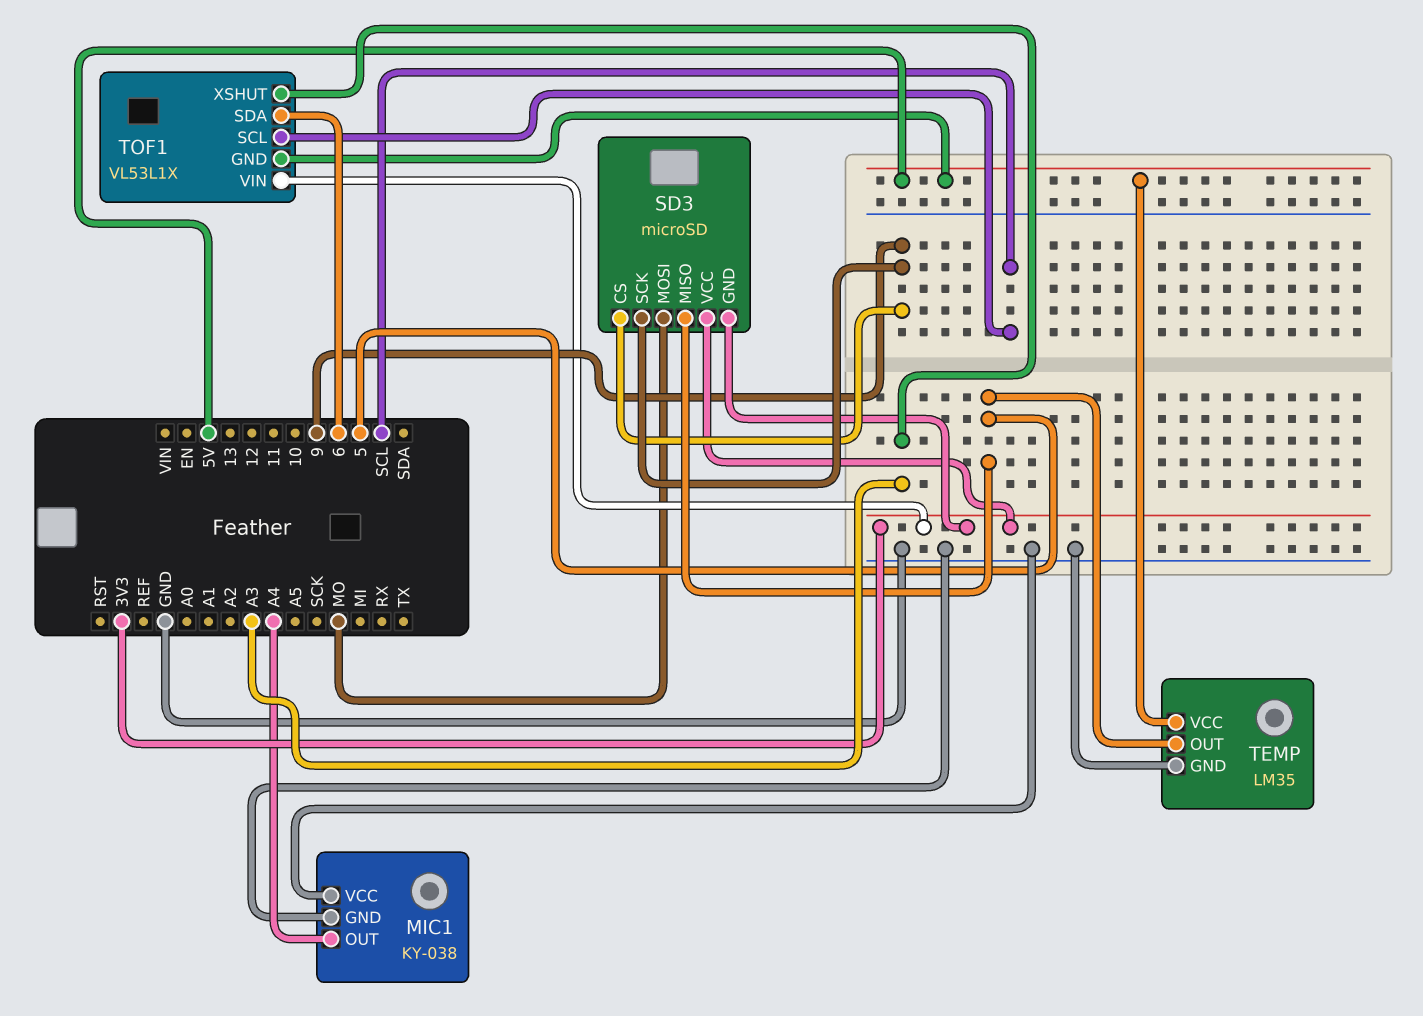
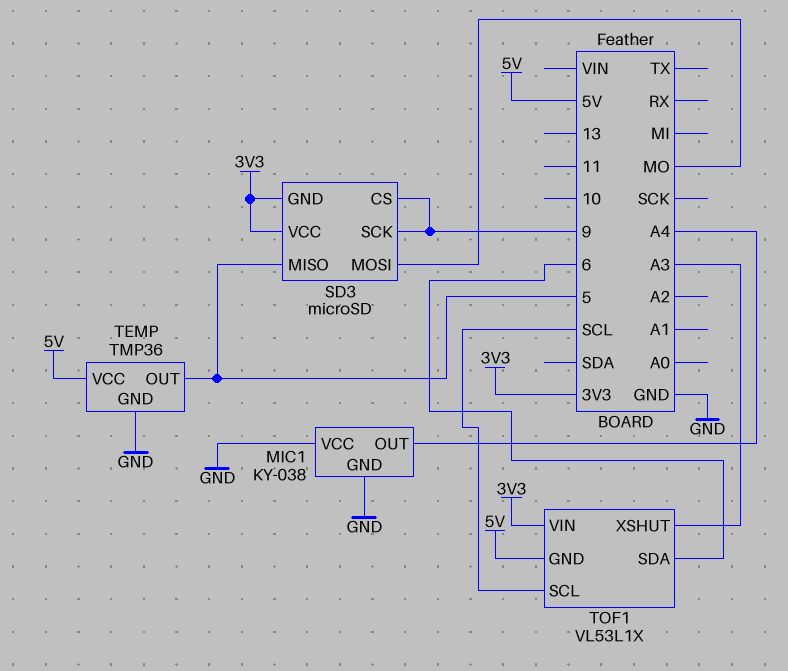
TEMP: LM35 -> TMP36

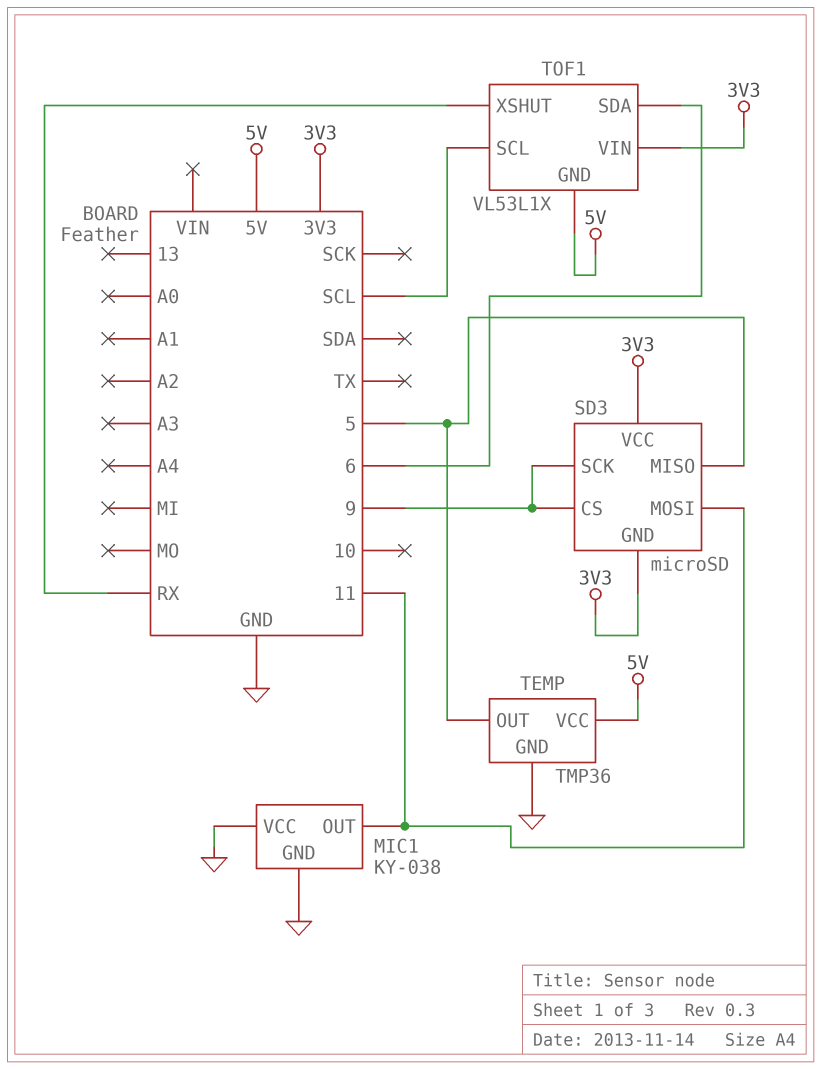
MIC1 pin OUT: A4 -> 11
SD3 pin MOSI: MO -> 11
TOF1 pin XSHUT: A3 -> RX

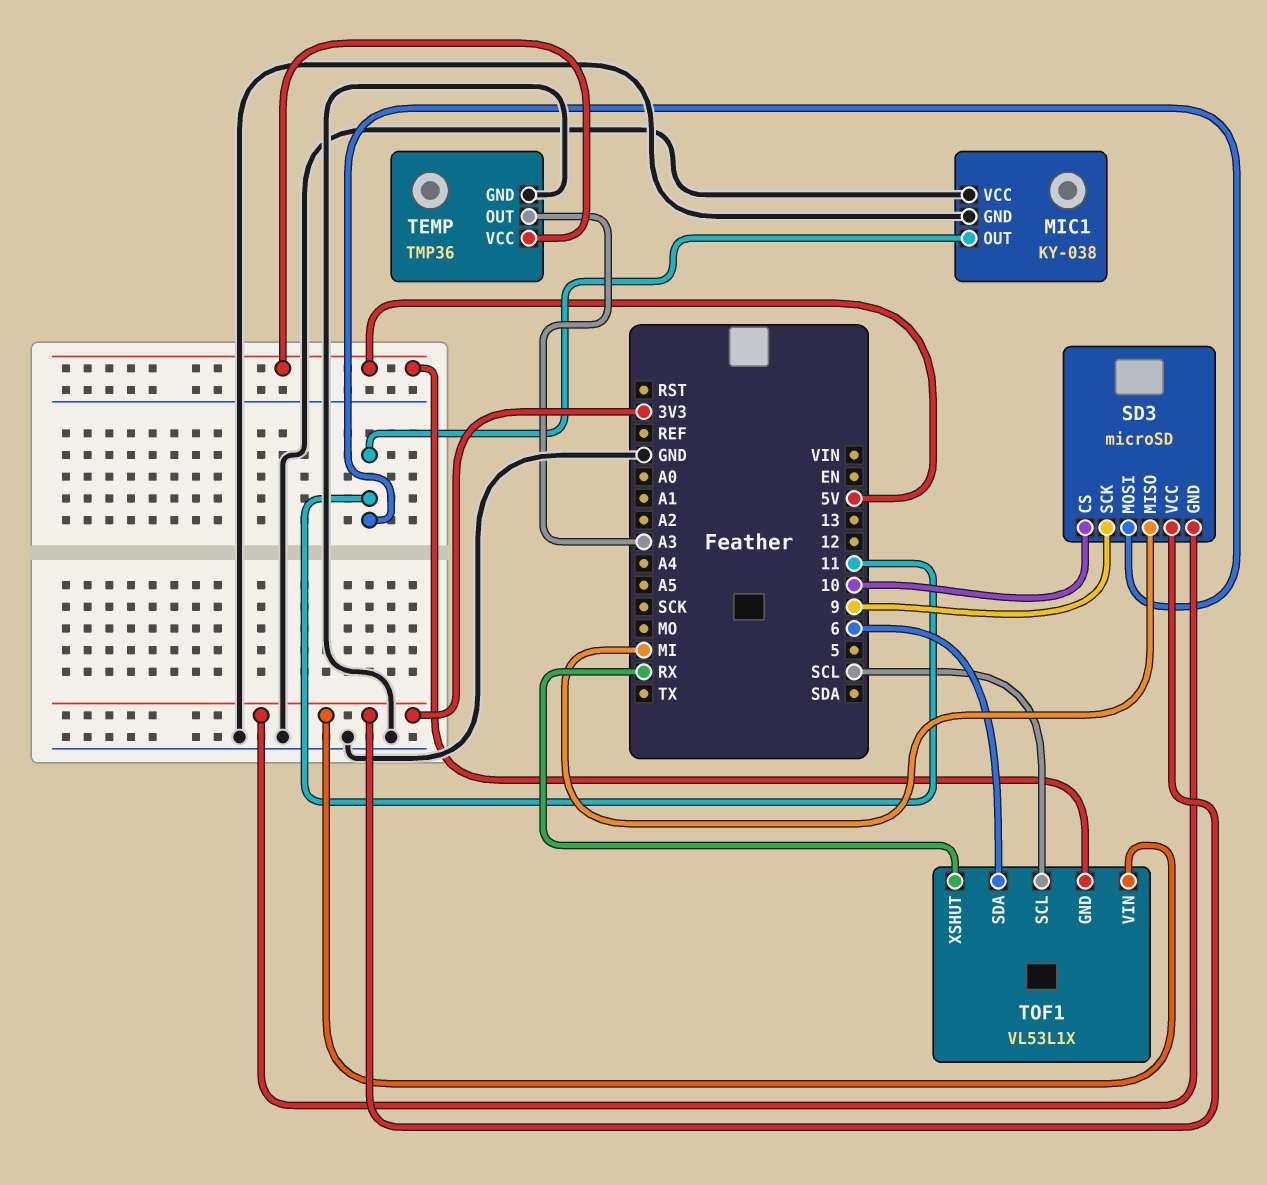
SD3 pin CS: 9 -> 10
SD3 pin MISO: 5 -> MI
TEMP pin OUT: 5 -> A3

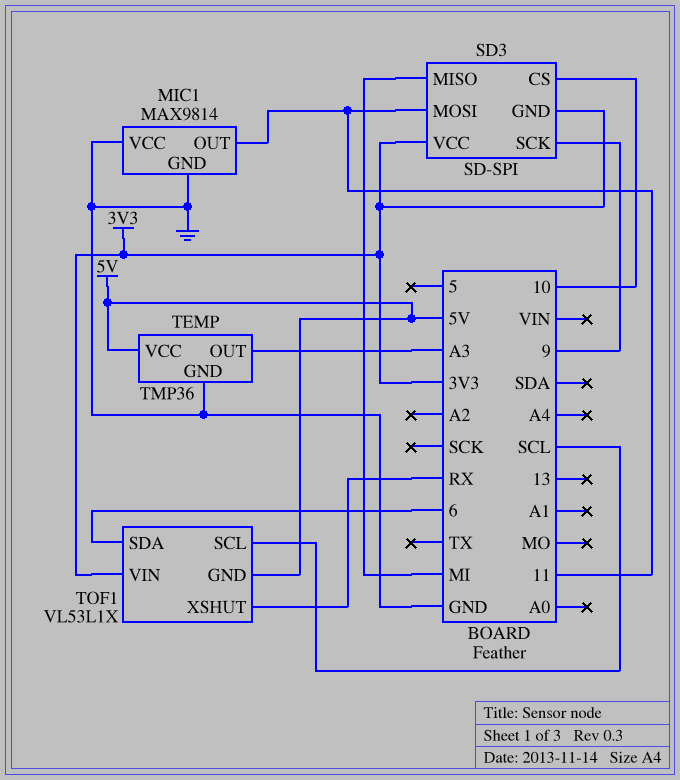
MIC1: KY-038 -> MAX9814
SD3: microSD -> SD-SPI

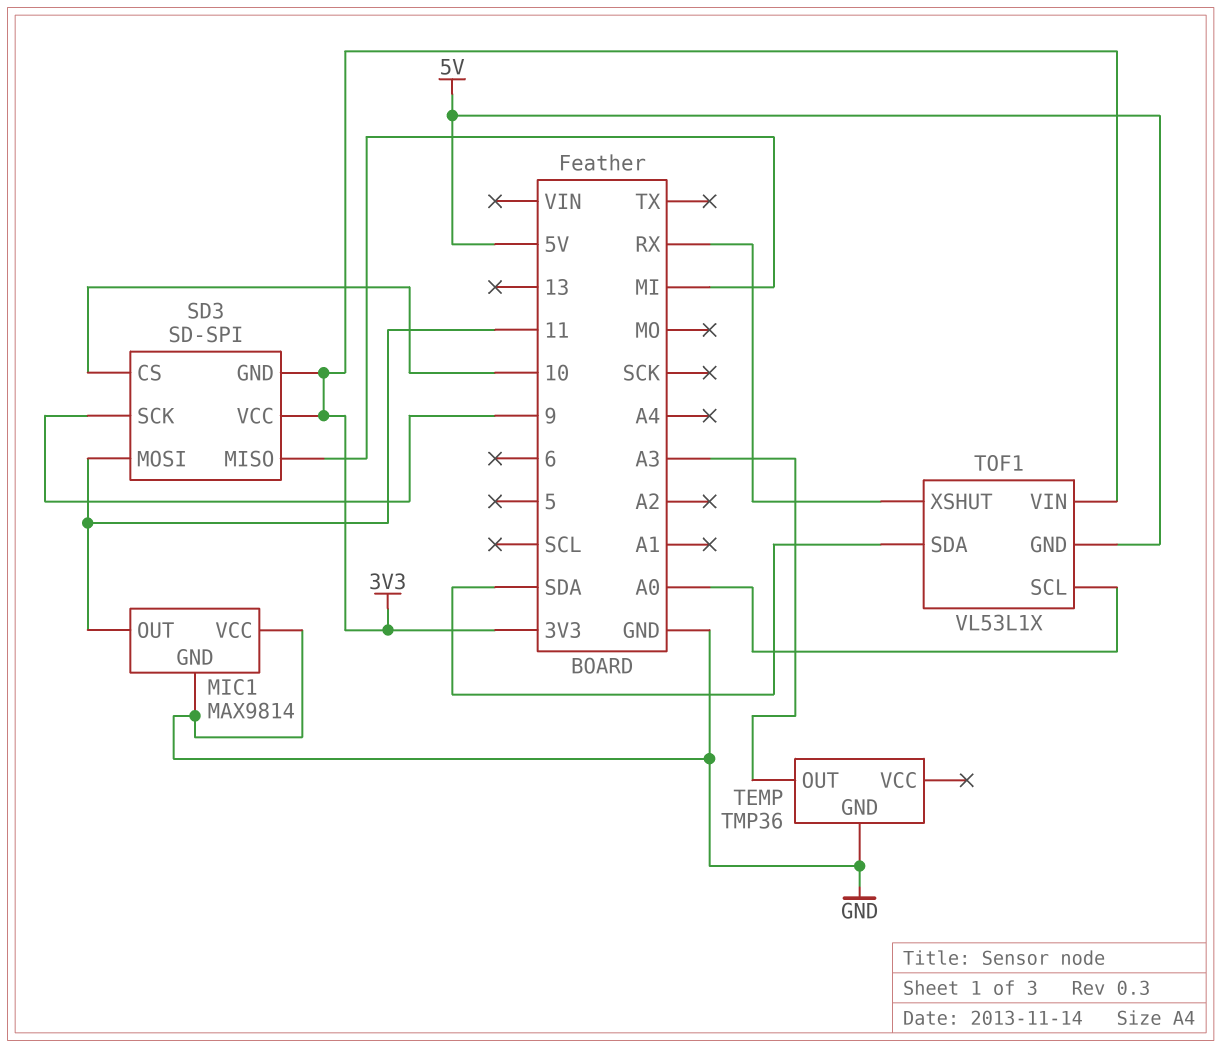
TEMP pin VCC: 5V -> none
TOF1 pin SCL: SCL -> A0
TOF1 pin SDA: 6 -> SDA

